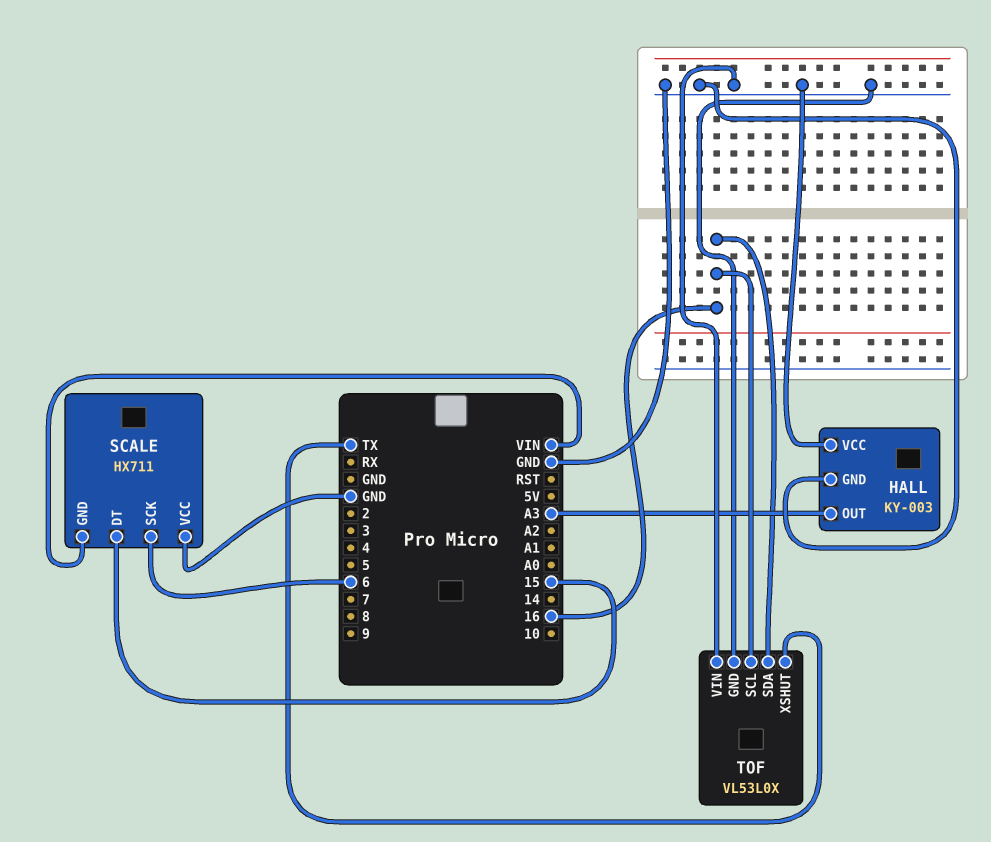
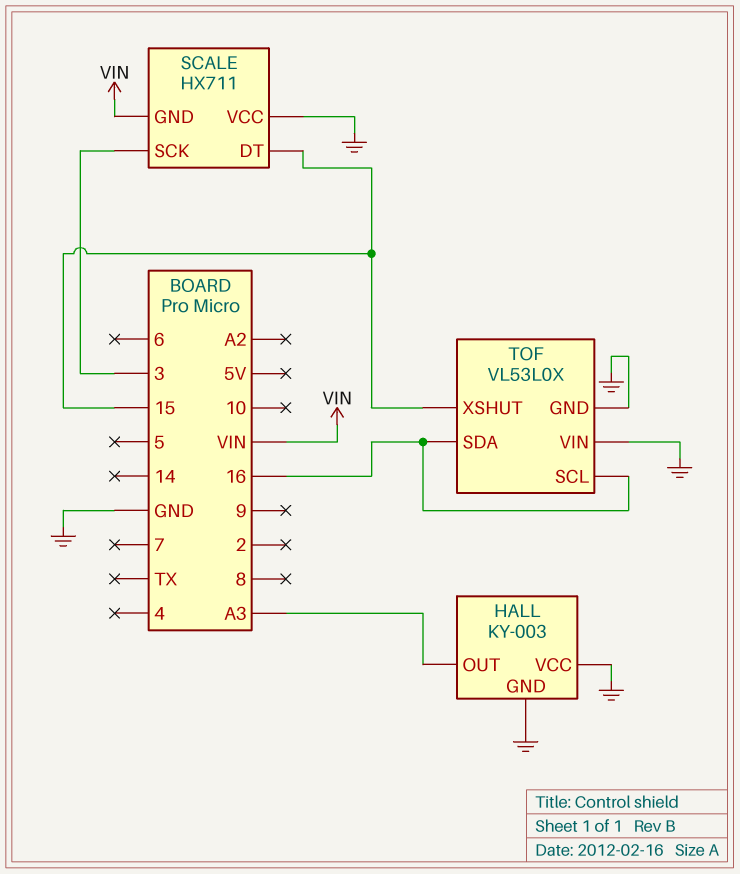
SCALE pin SCK: 6 -> 3
TOF pin XSHUT: TX -> 15

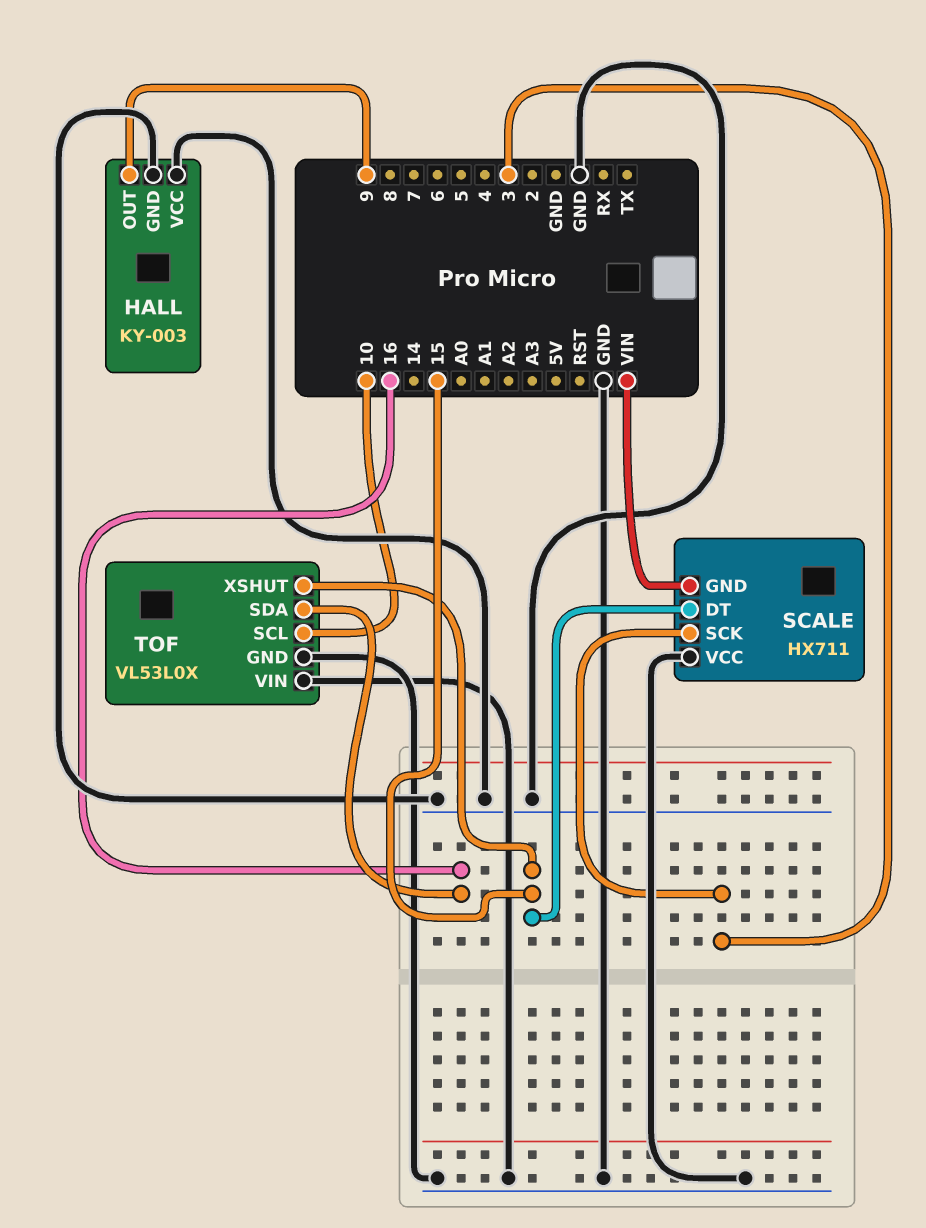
HALL pin OUT: A3 -> 9
TOF pin SCL: 16 -> 10

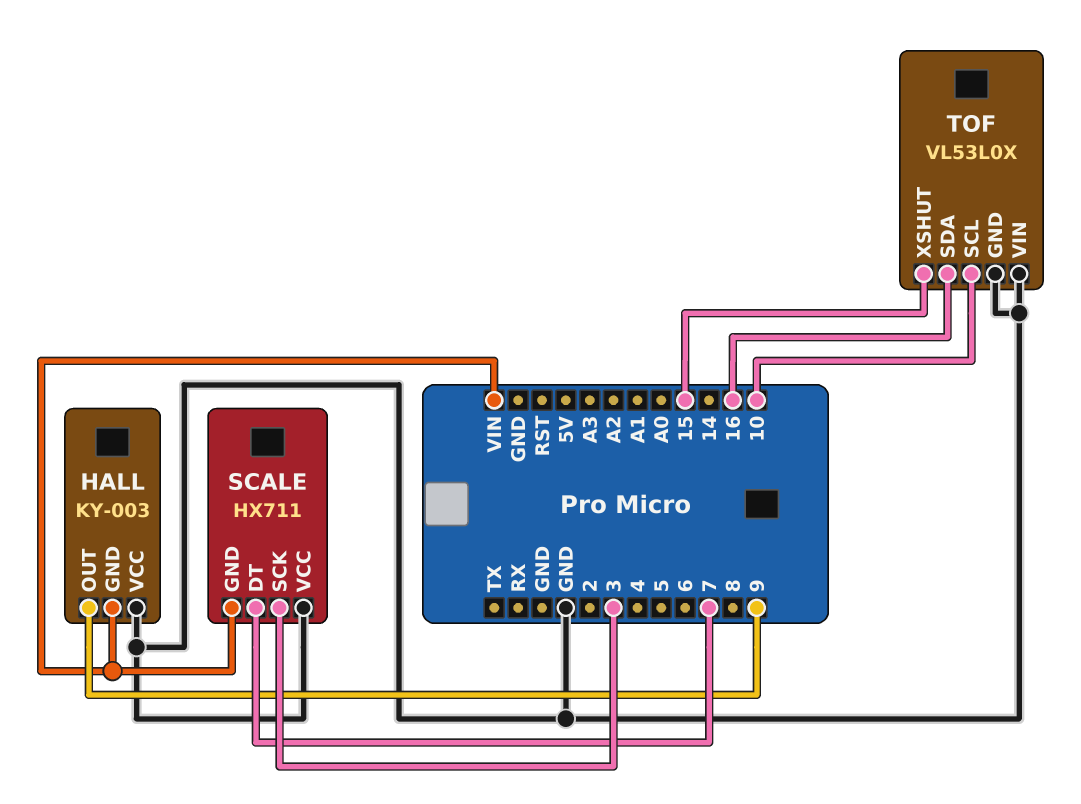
HALL pin GND: GND -> VIN
SCALE pin DT: 15 -> 7

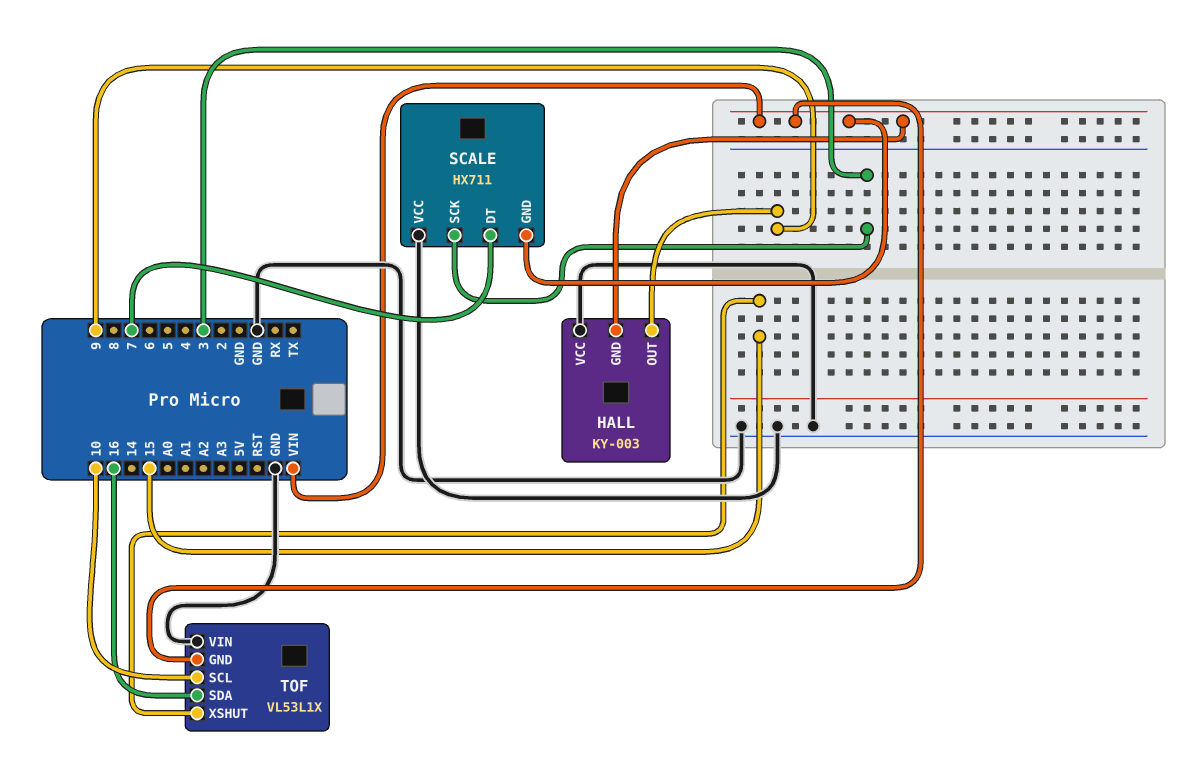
TOF: VL53L0X -> VL53L1X
TOF pin GND: GND -> VIN

